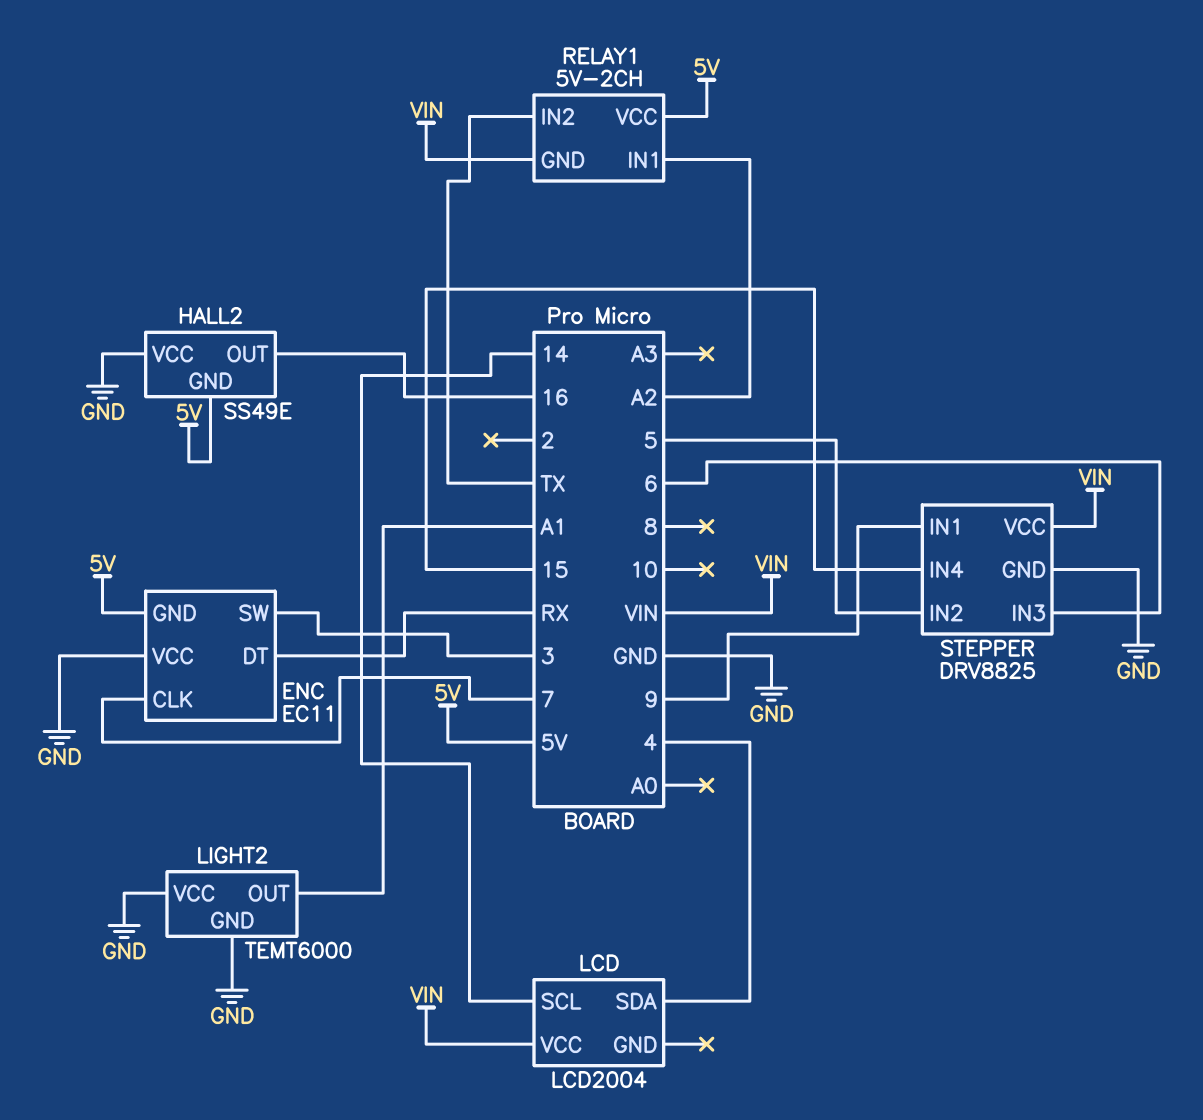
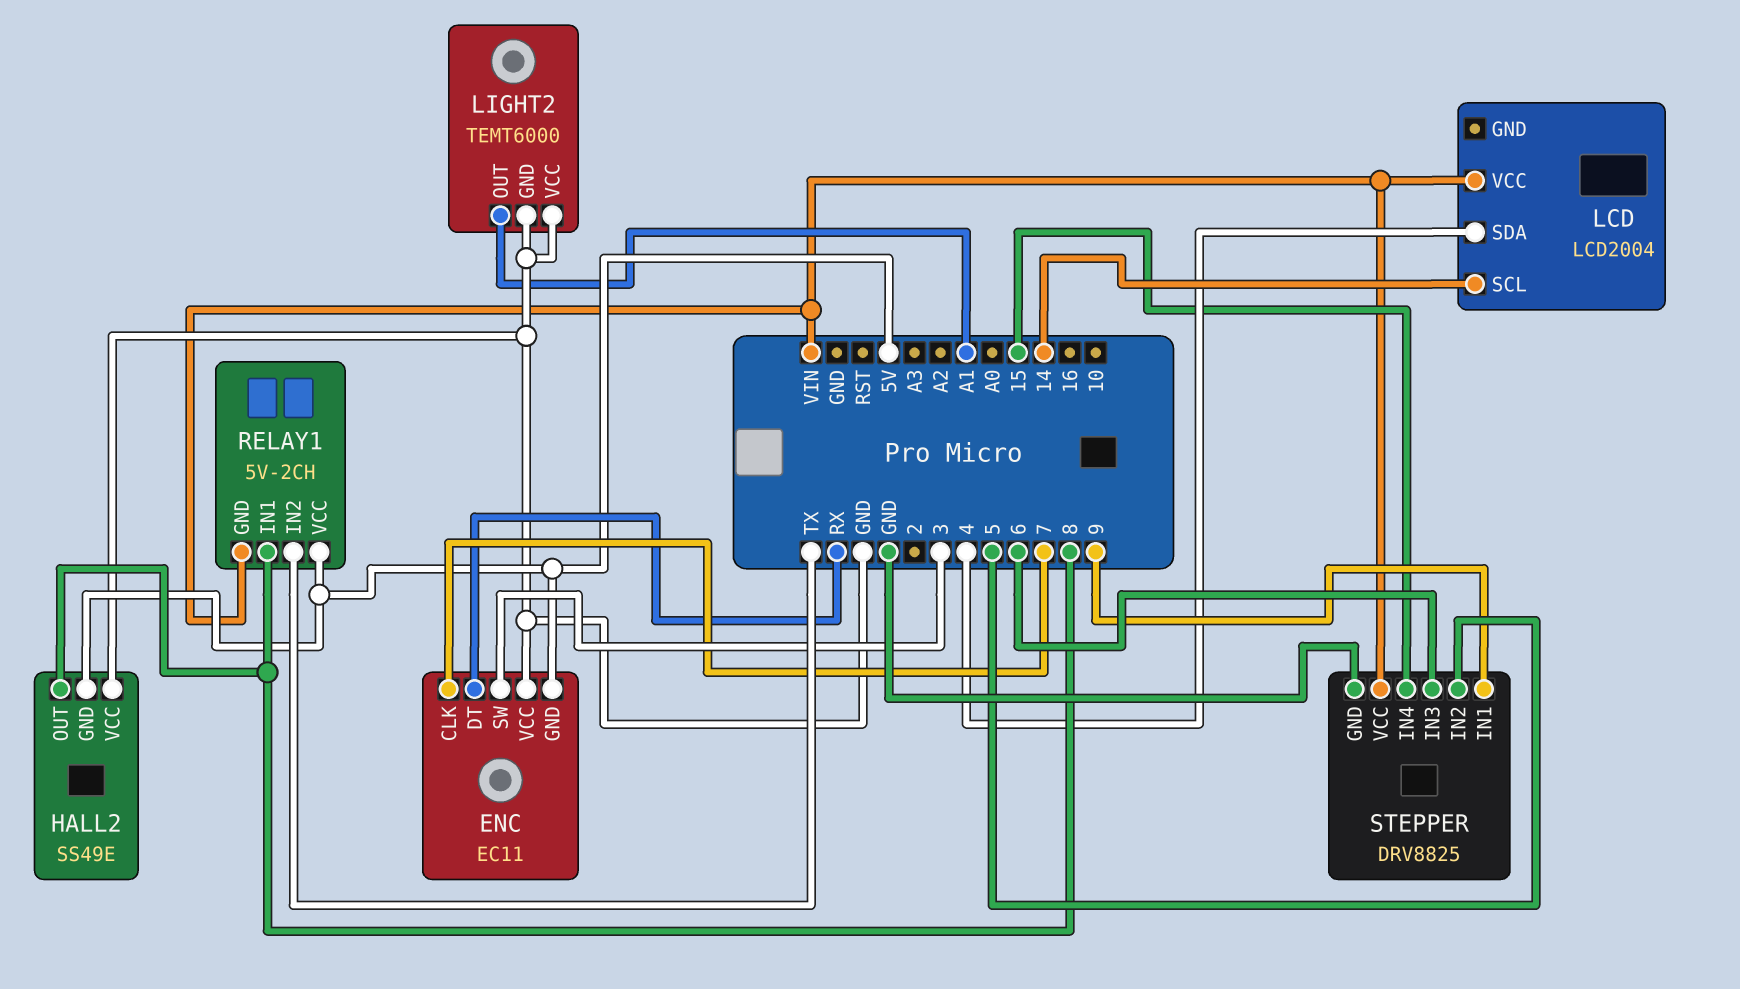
HALL2 pin OUT: 16 -> 8
RELAY1 pin IN1: A2 -> 8

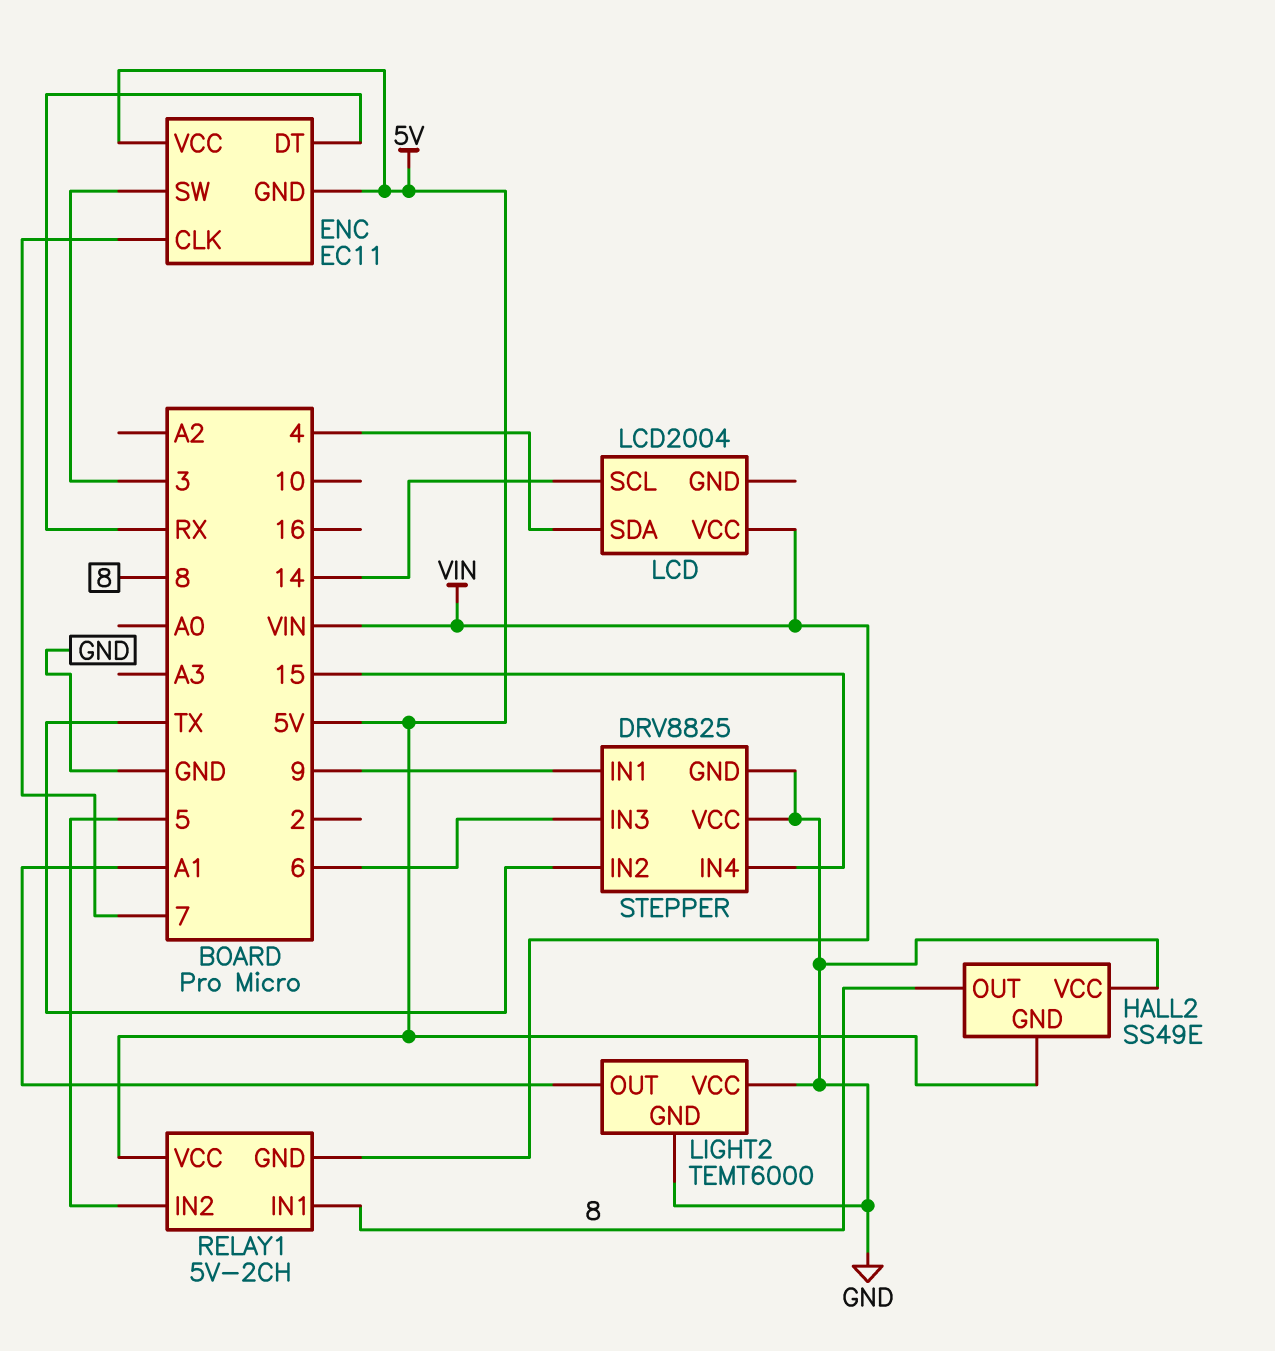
ENC pin VCC: GND -> 5V
RELAY1 pin IN2: TX -> 5
STEPPER pin IN2: 5 -> TX
STEPPER pin VCC: VIN -> GND

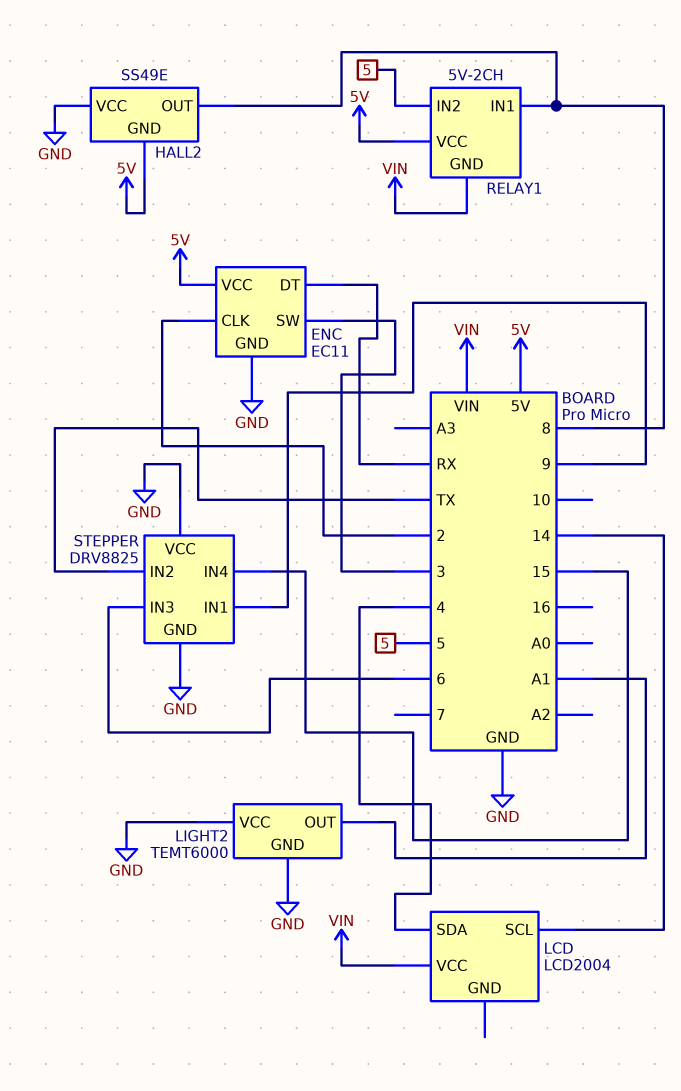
ENC pin CLK: 7 -> 2
ENC pin GND: 5V -> GND

